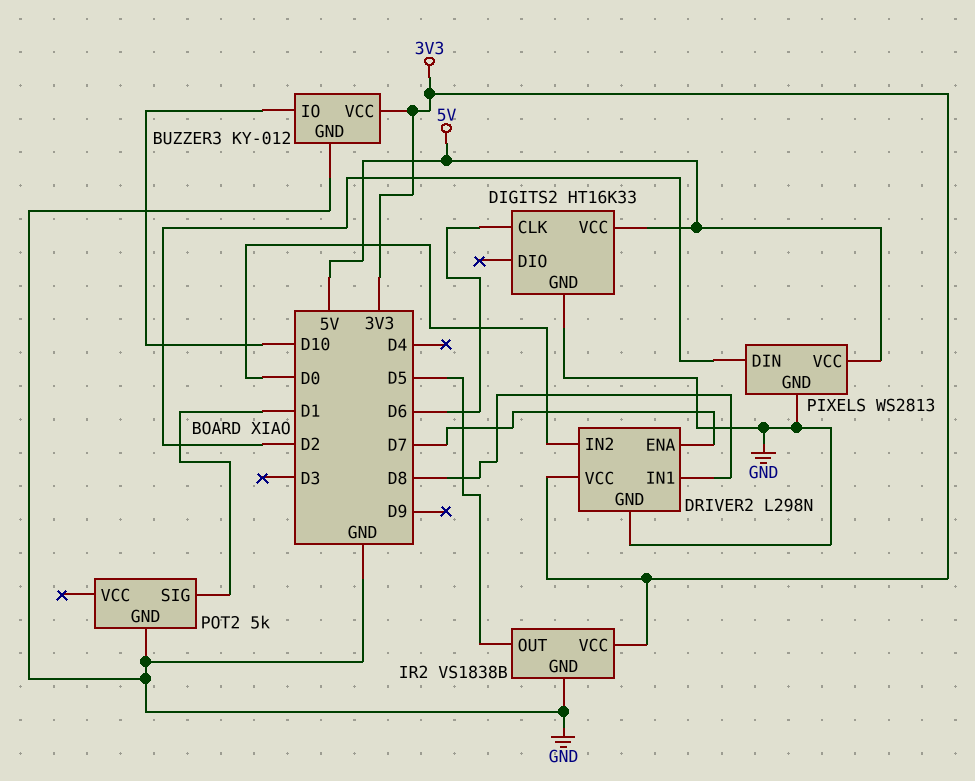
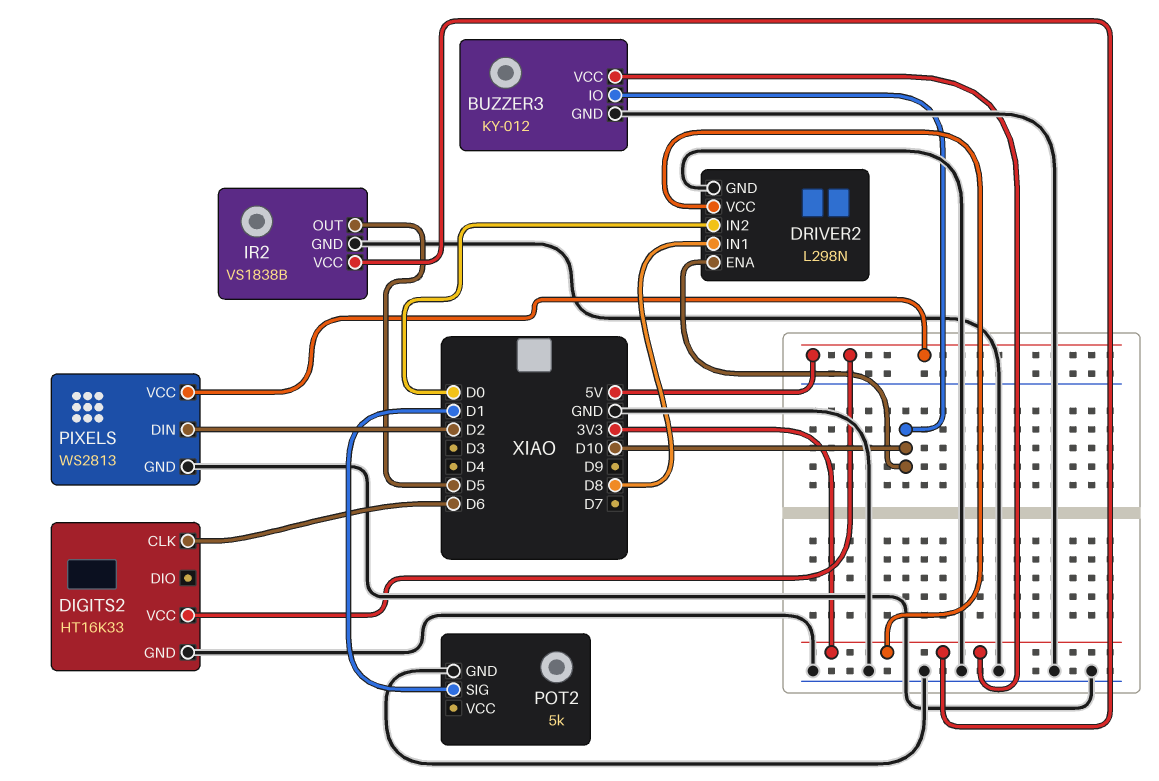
DRIVER2 pin ENA: D7 -> D10

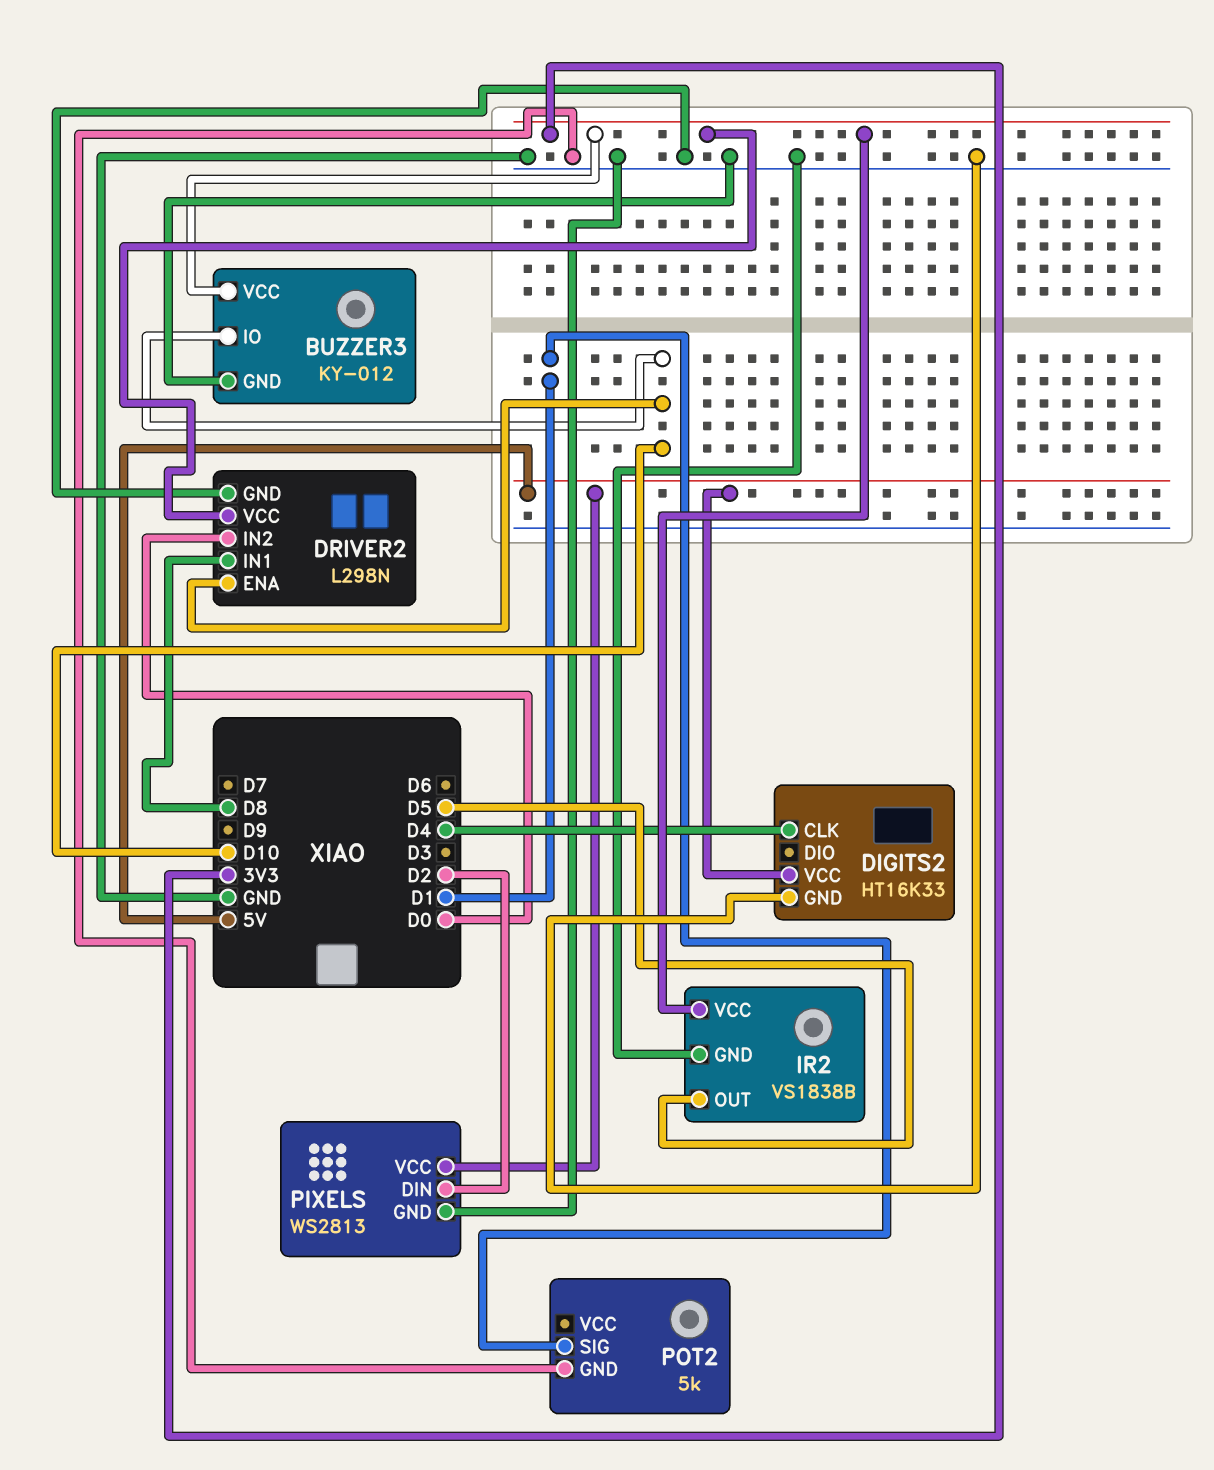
DIGITS2 pin CLK: D6 -> D4

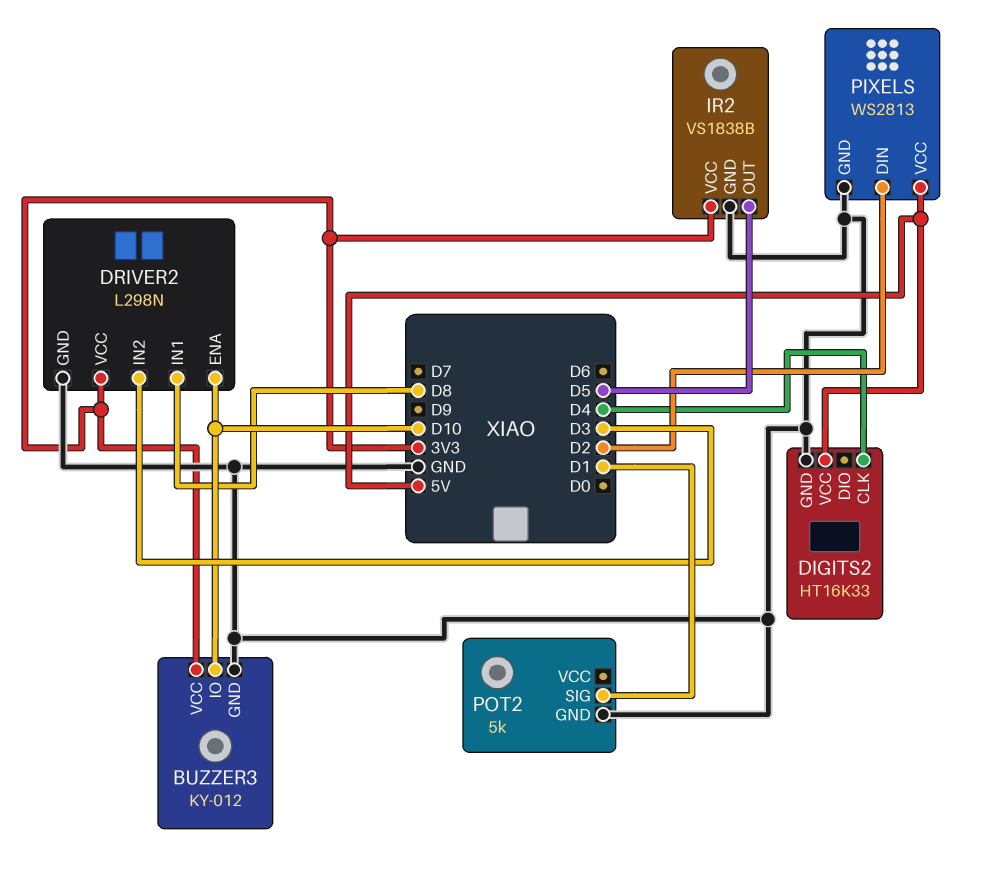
DRIVER2 pin IN2: D0 -> D3

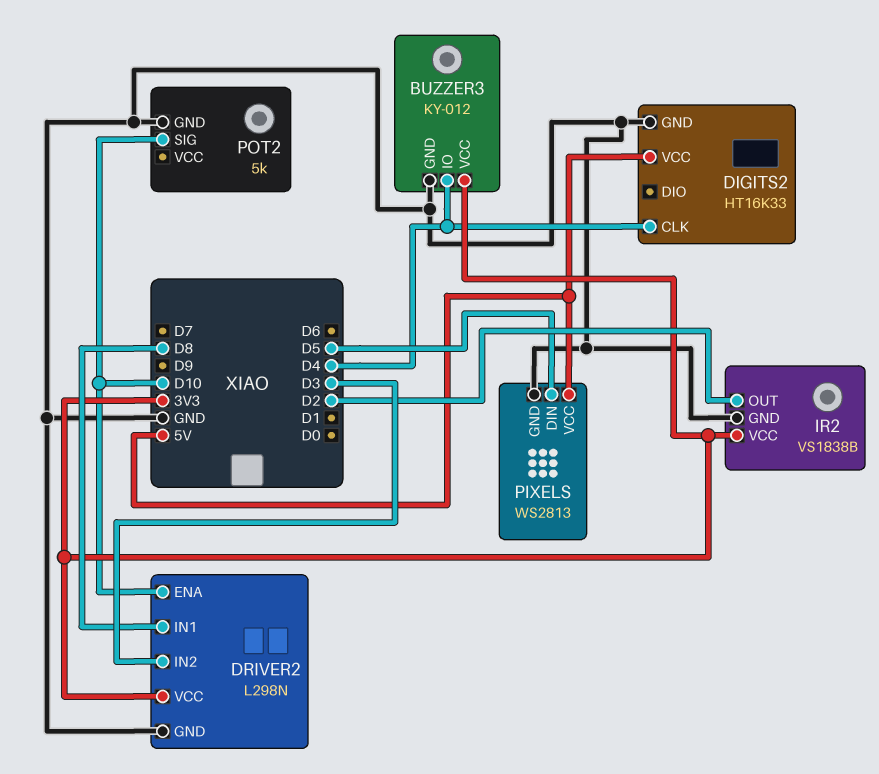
BUZZER3 pin IO: D10 -> D4
IR2 pin OUT: D5 -> D2
PIXELS pin DIN: D2 -> D5
POT2 pin SIG: D1 -> D10

